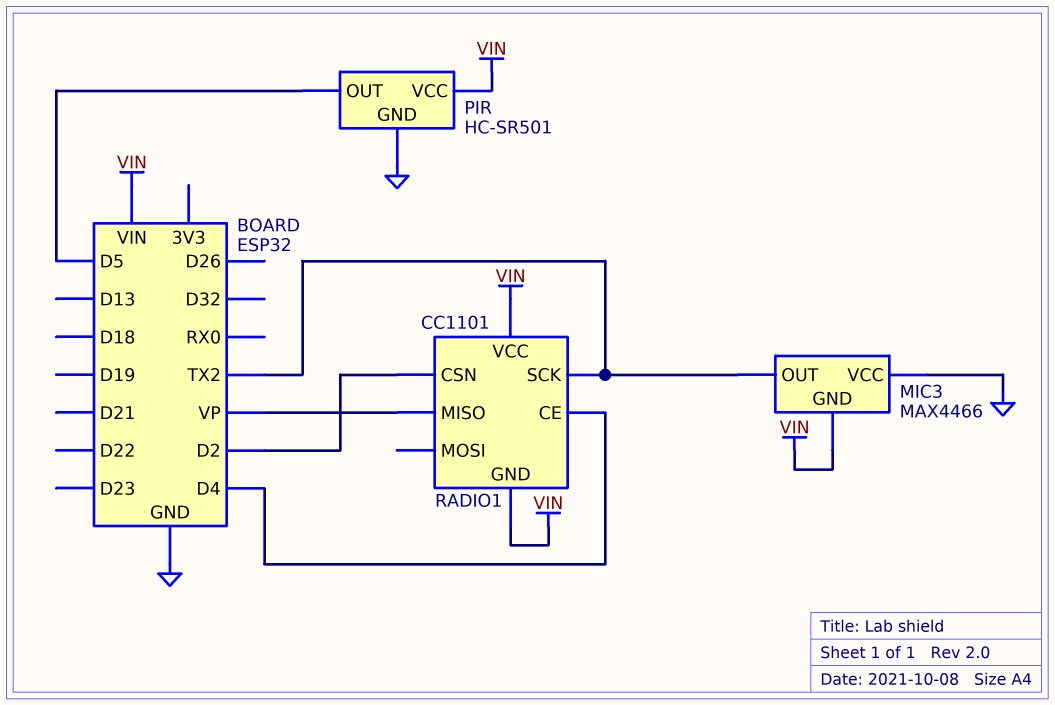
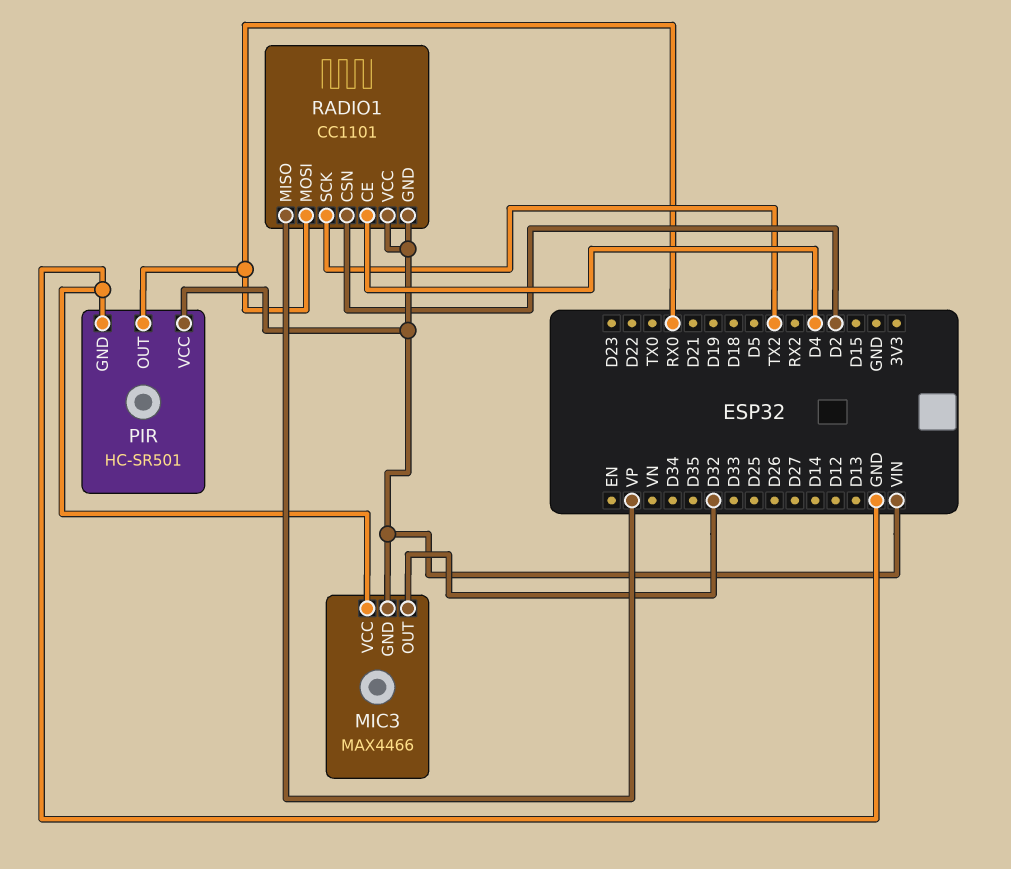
MIC3 pin OUT: TX2 -> D32
PIR pin OUT: D5 -> RX0
RADIO1 pin MOSI: none -> RX0

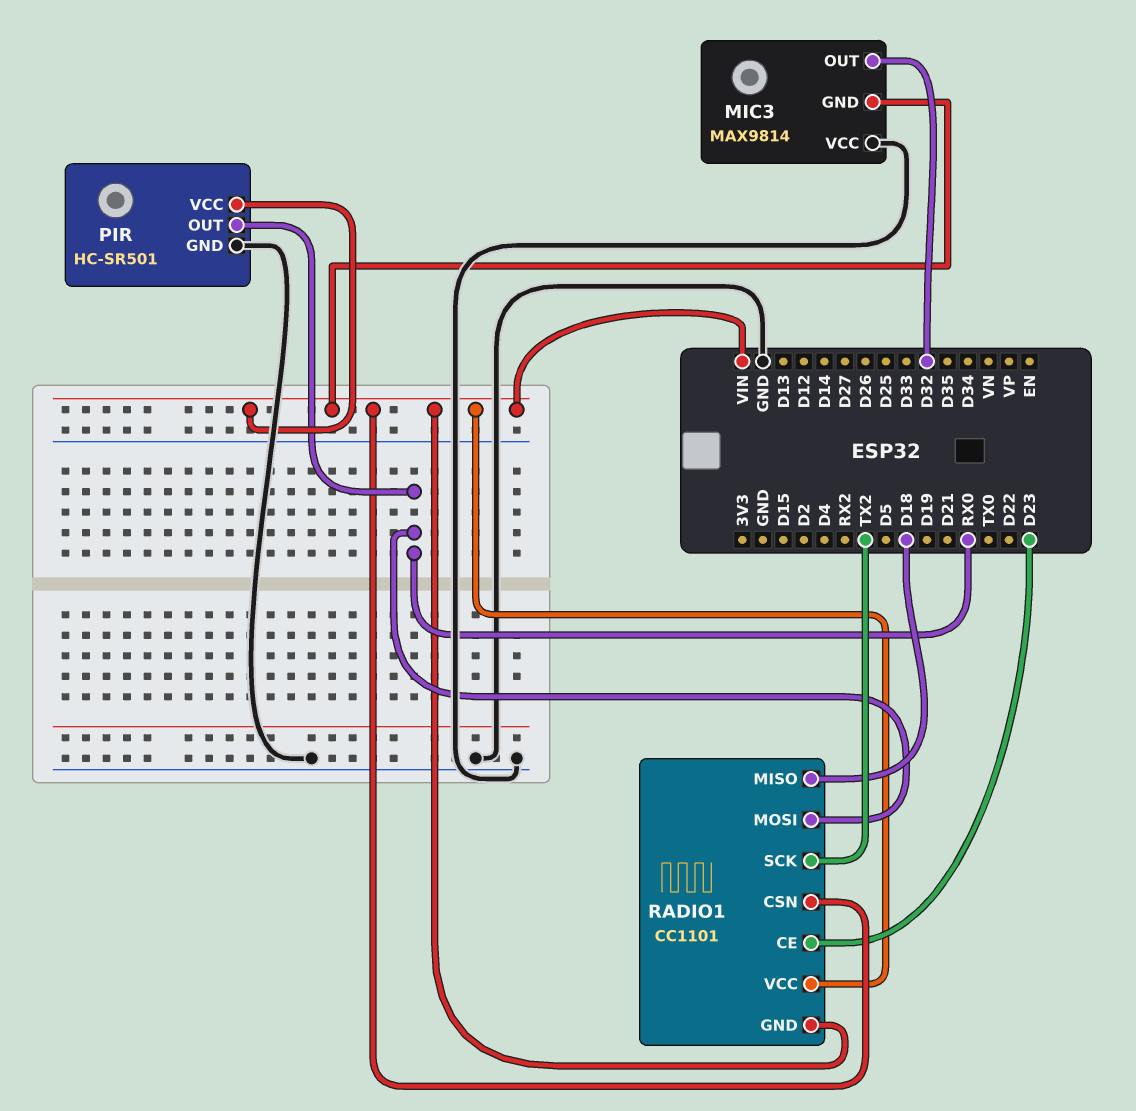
MIC3: MAX4466 -> MAX9814
RADIO1 pin CE: D4 -> D23
RADIO1 pin CSN: D2 -> VIN
RADIO1 pin MISO: VP -> D18

